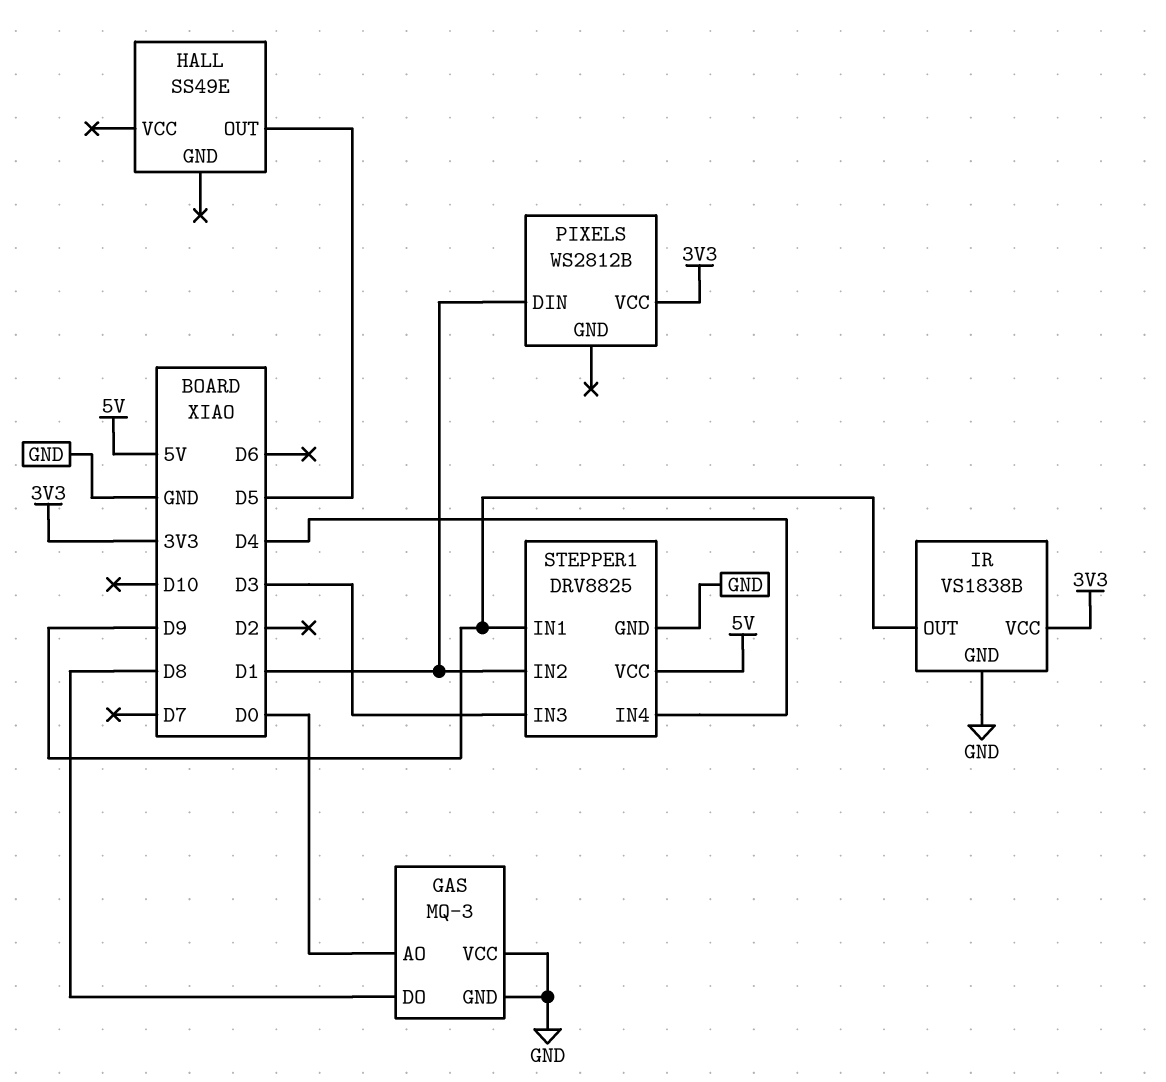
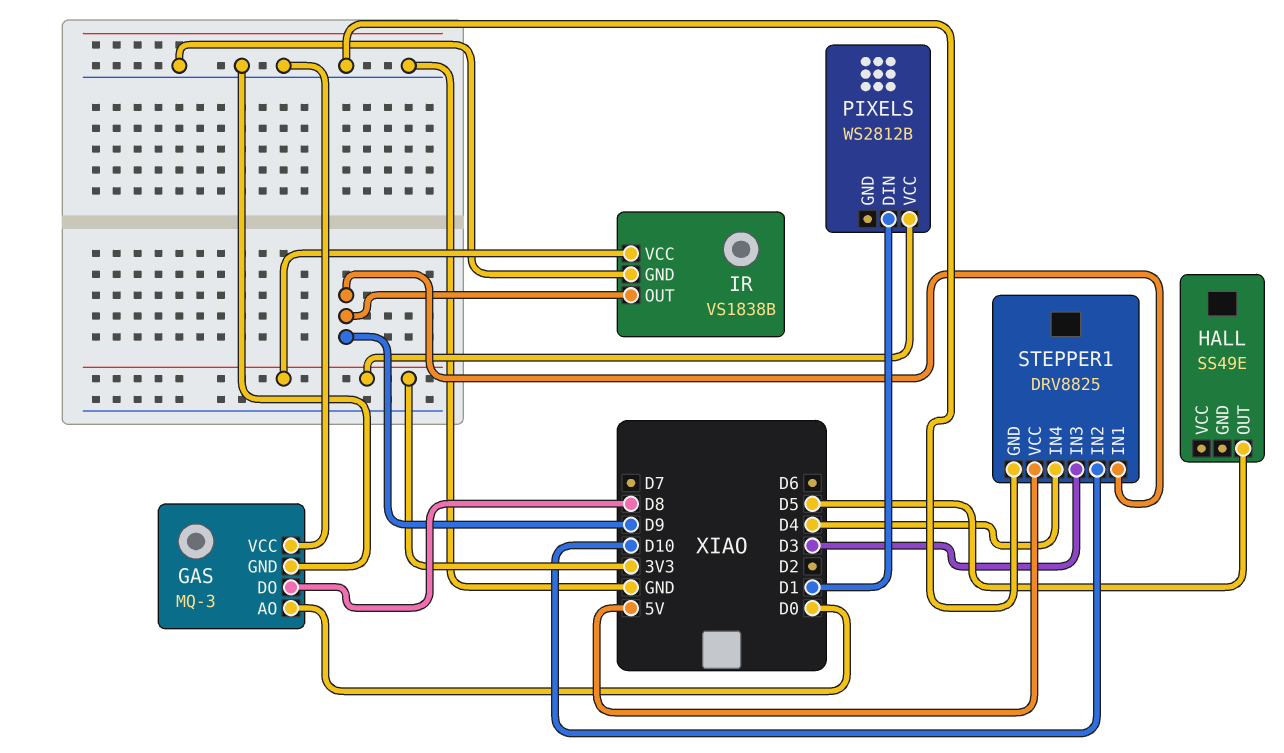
STEPPER1 pin IN2: D1 -> D10

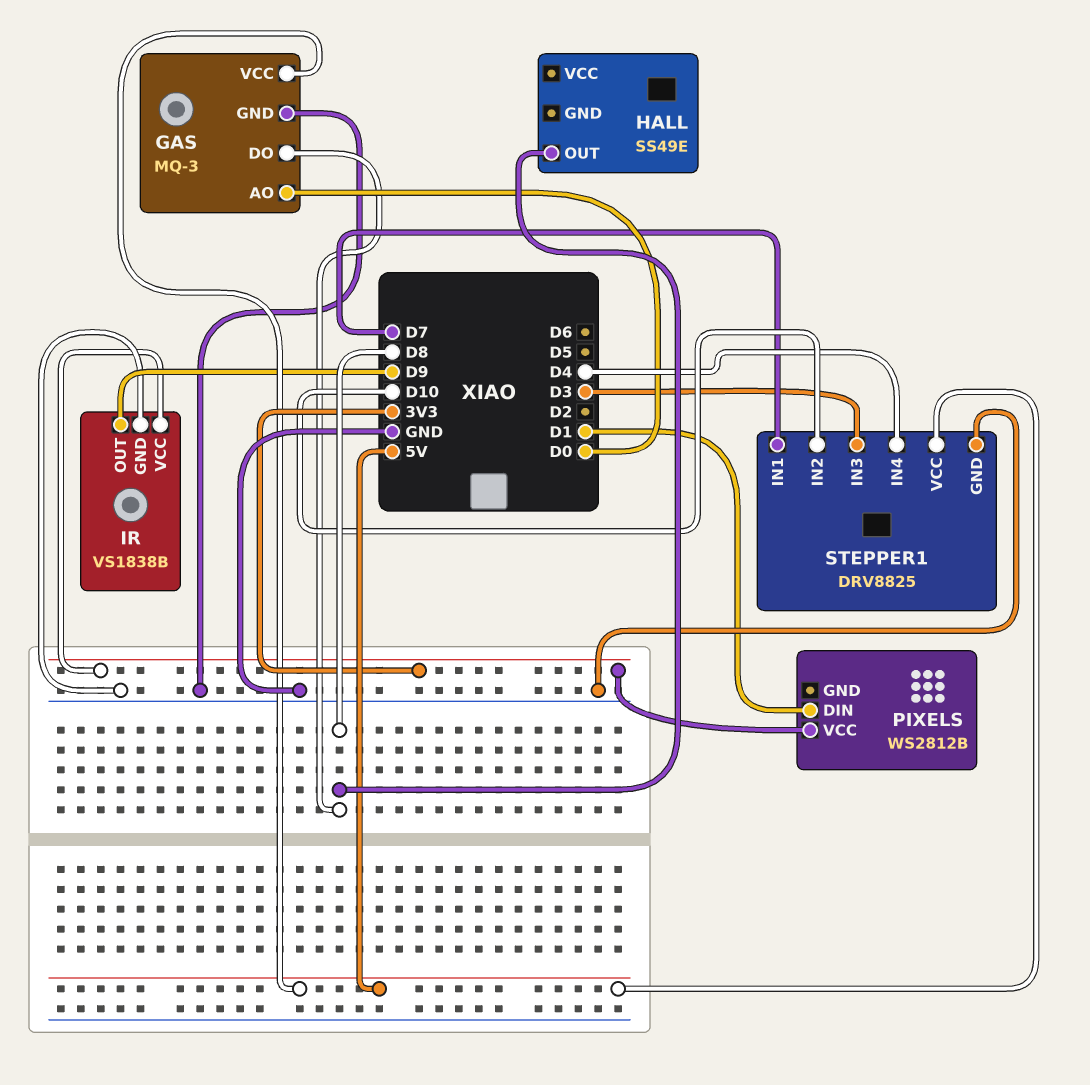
GAS pin VCC: GND -> 5V
HALL pin OUT: D5 -> D8
STEPPER1 pin IN1: D9 -> D7

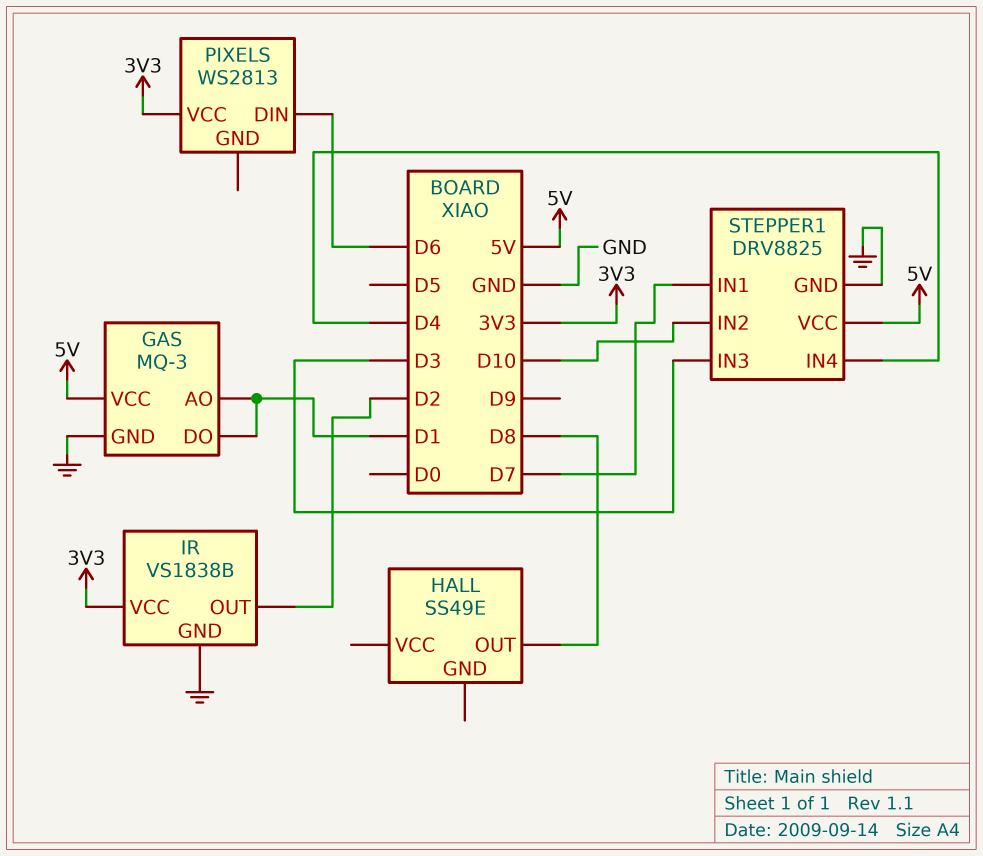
GAS pin AO: D0 -> D1
GAS pin DO: D8 -> D1
IR pin OUT: D9 -> D2
PIXELS: WS2812B -> WS2813
PIXELS pin DIN: D1 -> D6

